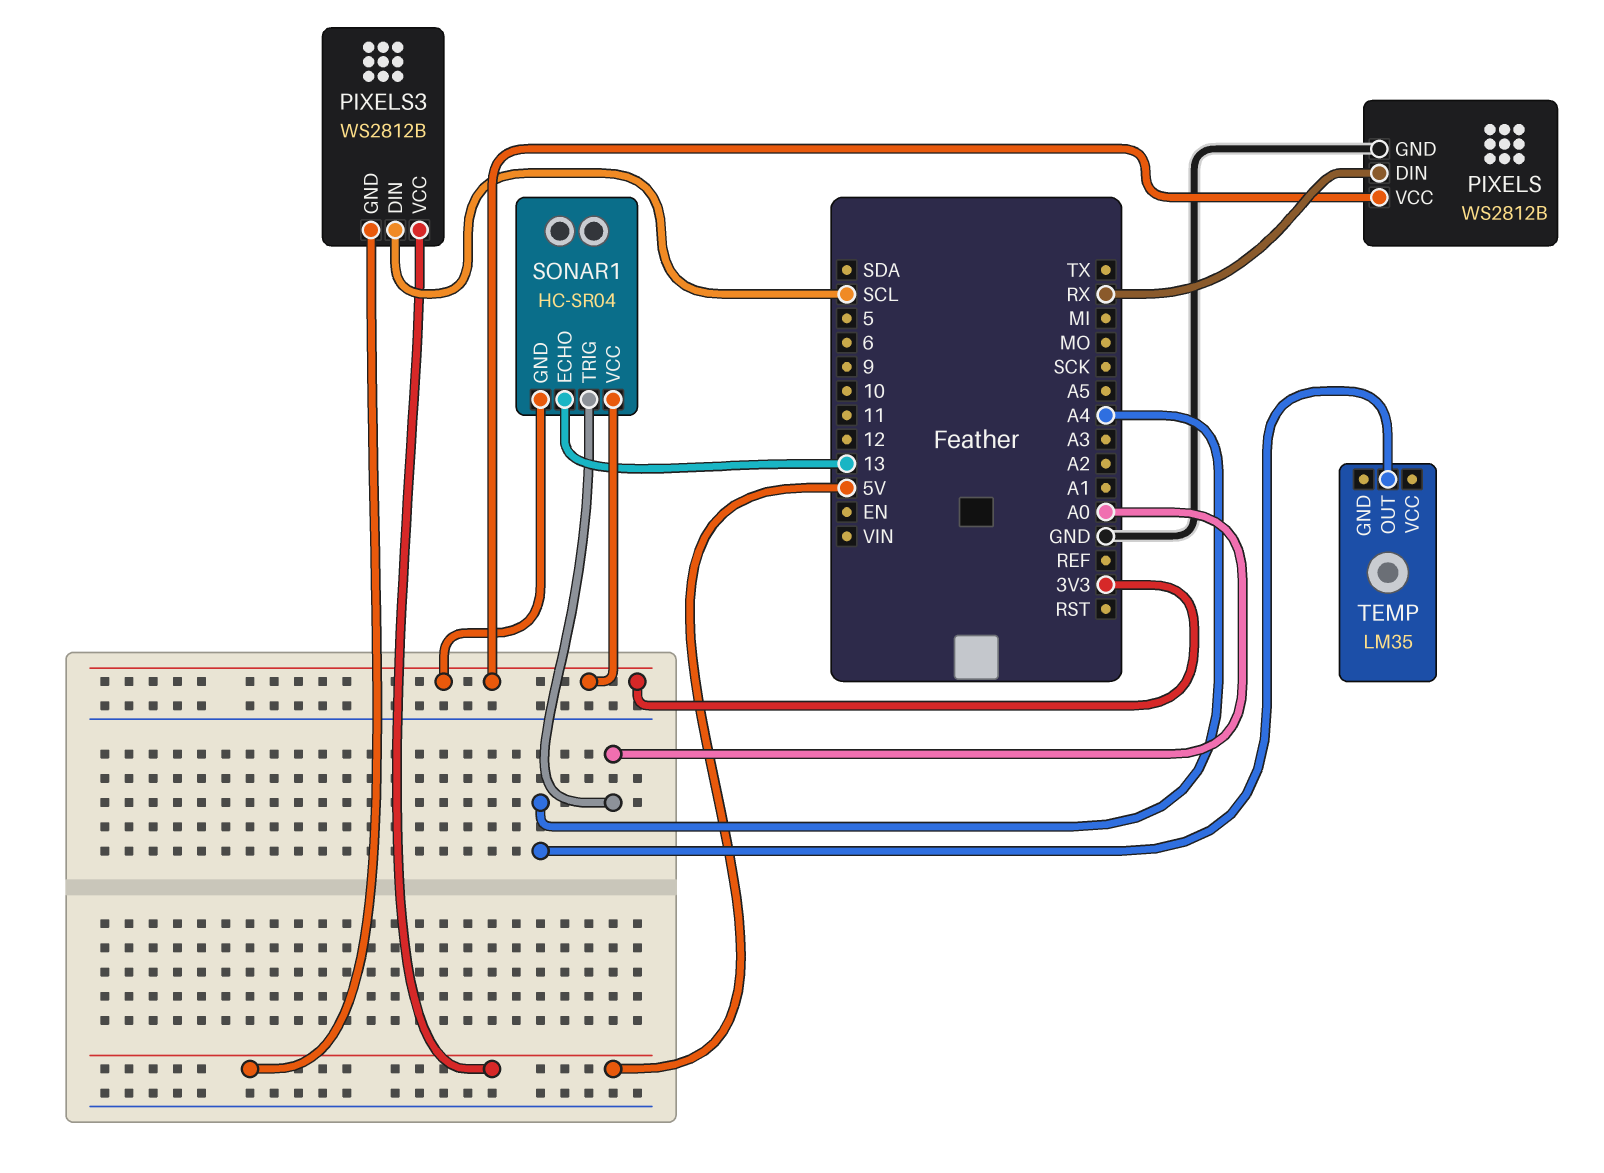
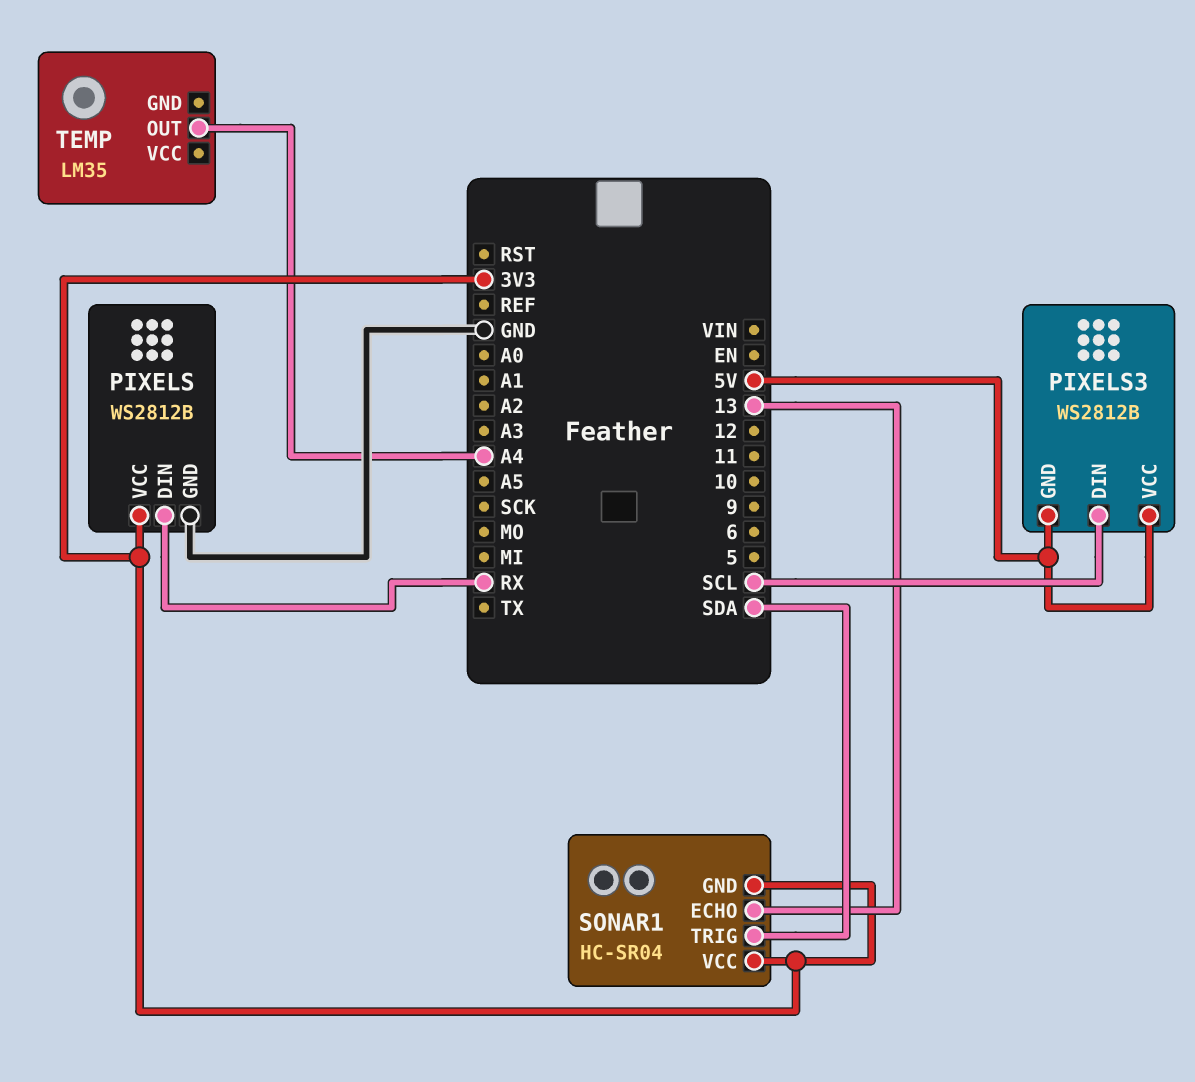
SONAR1 pin TRIG: A0 -> SDA

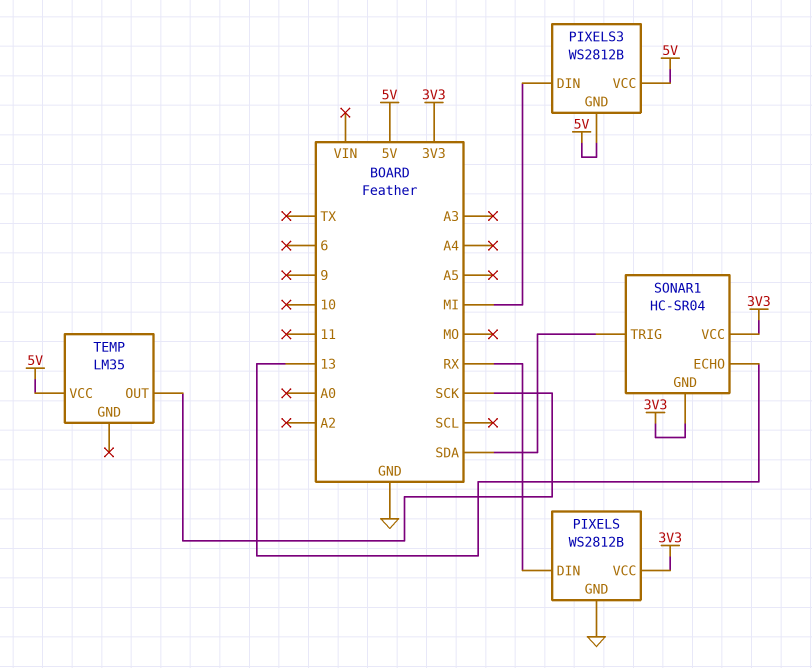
PIXELS3 pin DIN: SCL -> MI
TEMP pin OUT: A4 -> SCK
TEMP pin VCC: none -> 5V

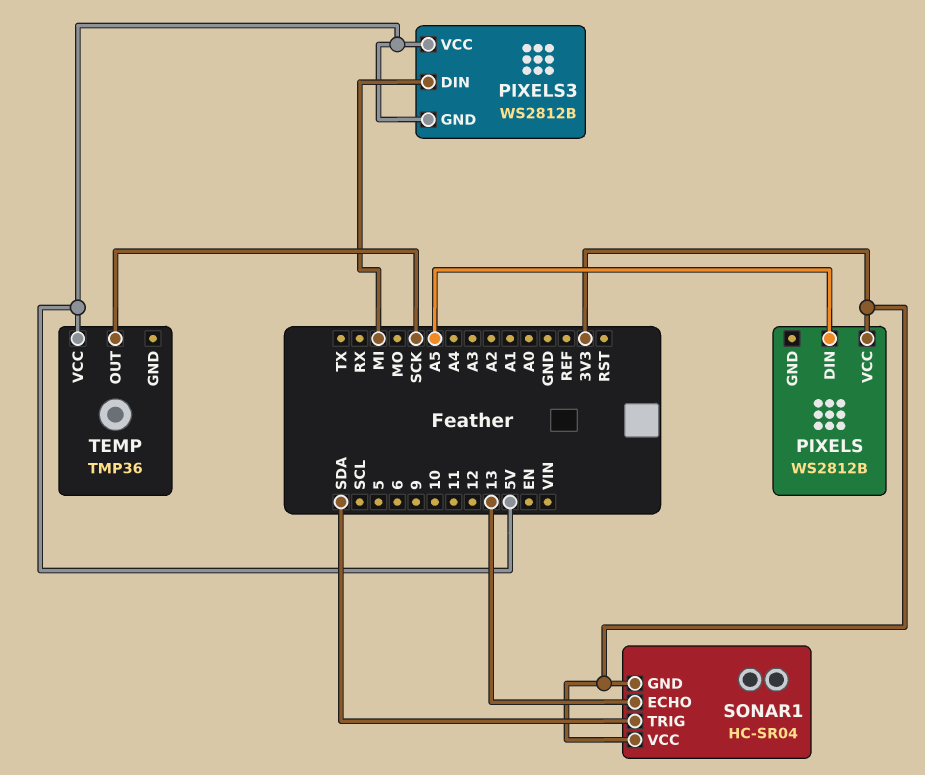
PIXELS pin DIN: RX -> A5
PIXELS pin GND: GND -> none
TEMP: LM35 -> TMP36

